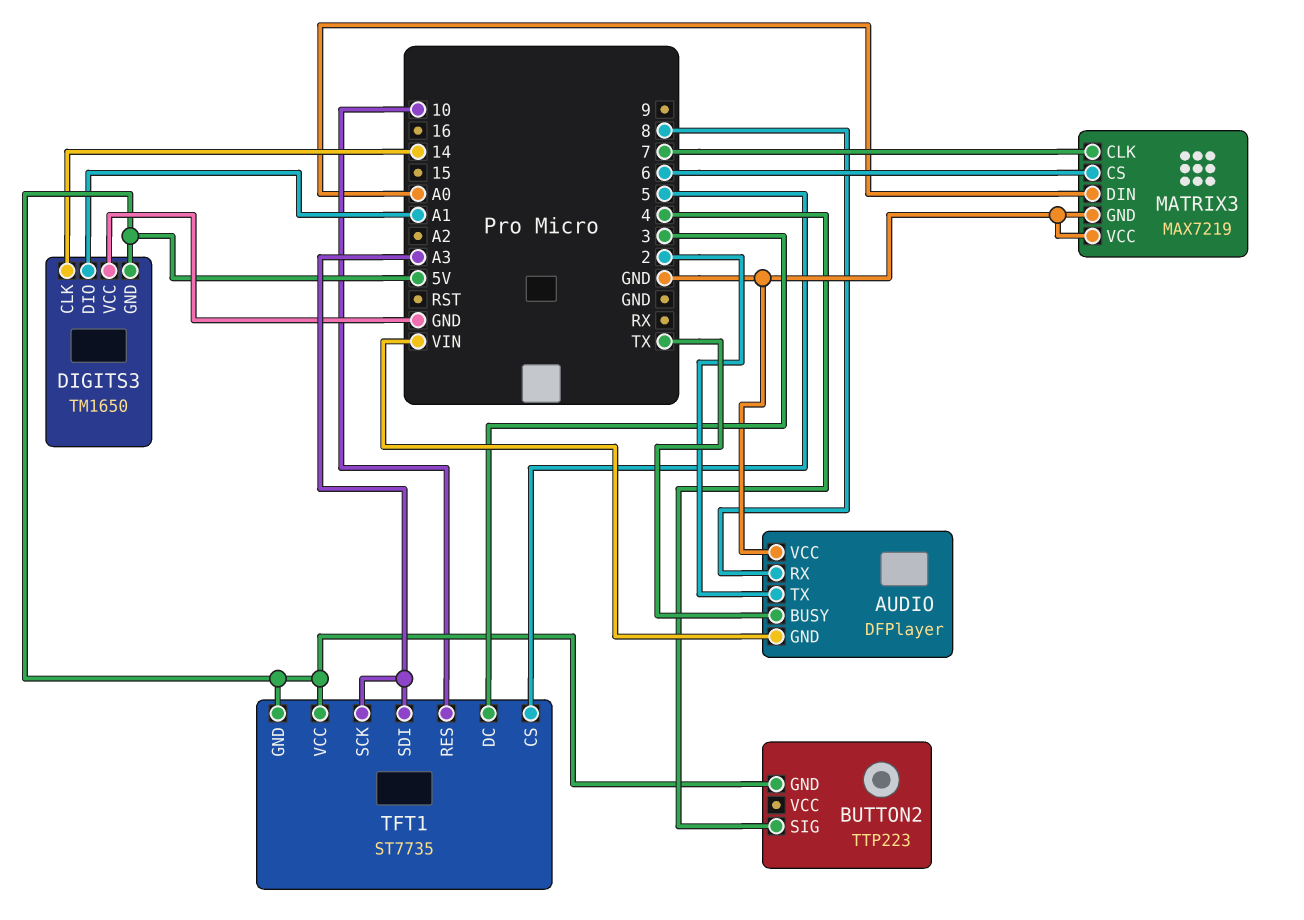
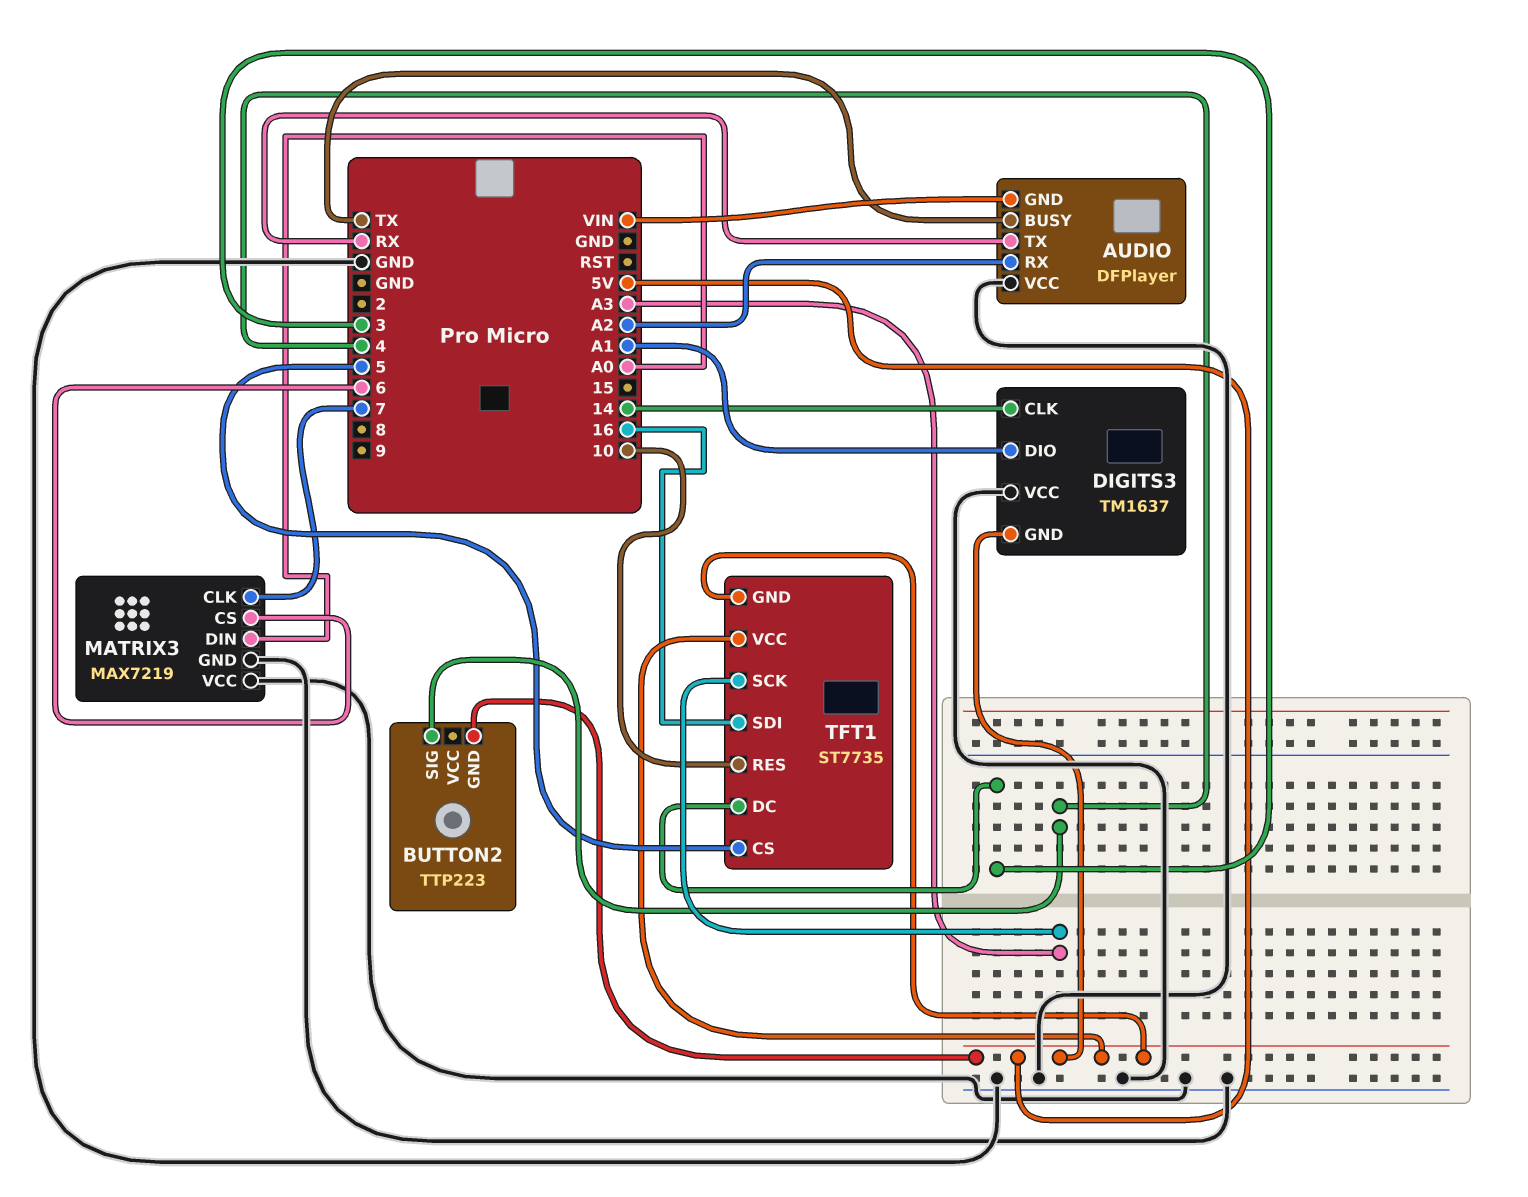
AUDIO pin RX: 8 -> A2
AUDIO pin TX: 2 -> RX
DIGITS3: TM1650 -> TM1637
TFT1 pin SDI: A3 -> 16

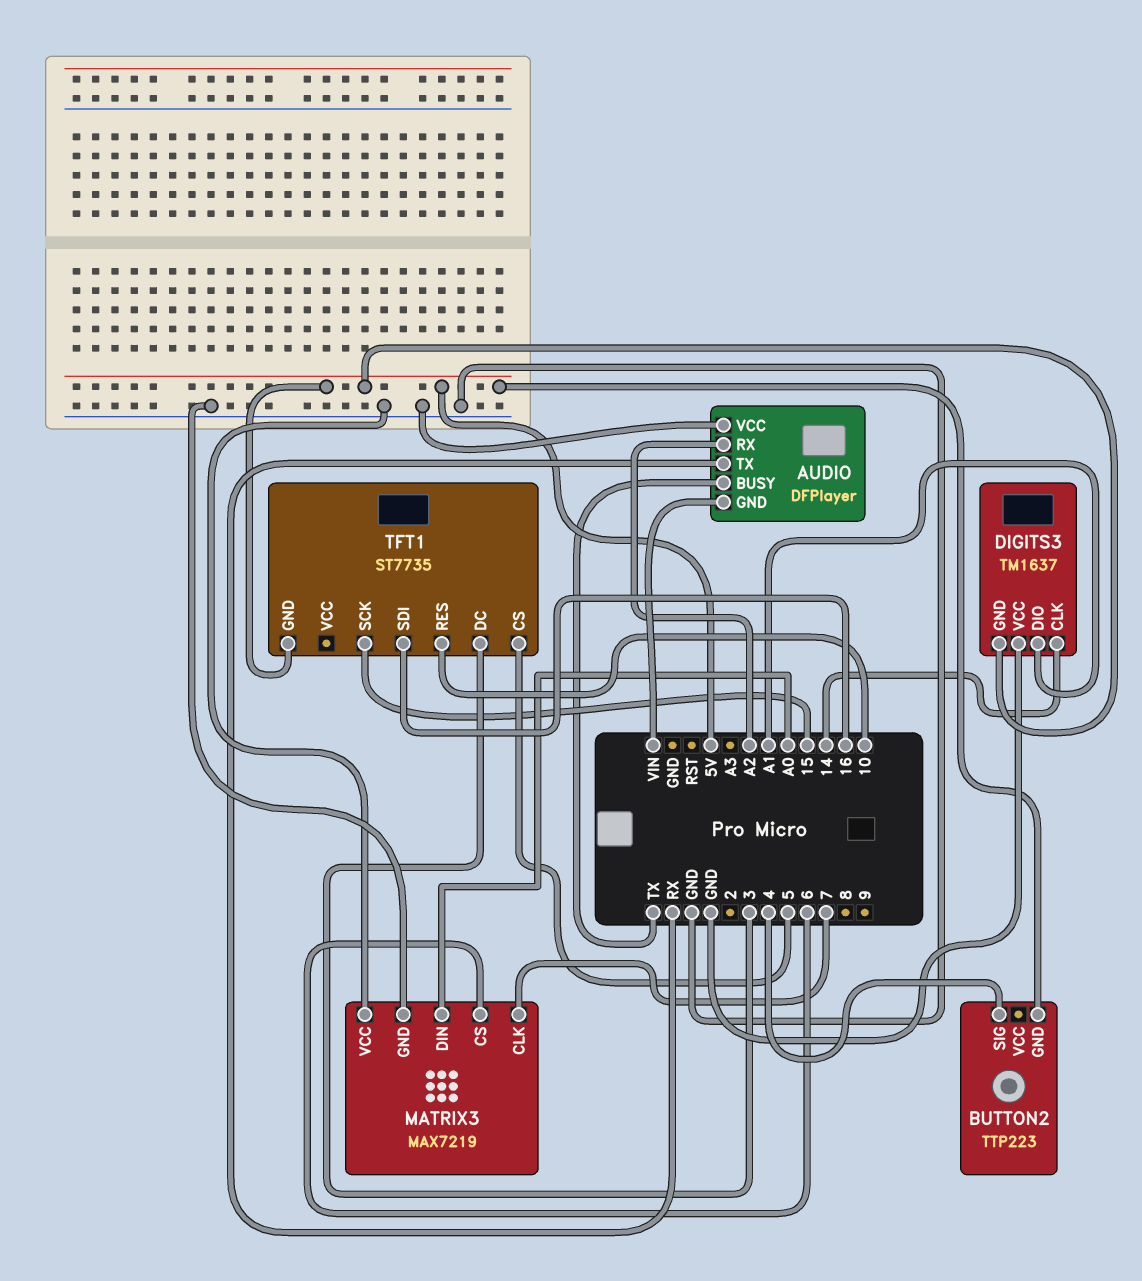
TFT1 pin SCK: A3 -> 15
TFT1 pin VCC: 5V -> none

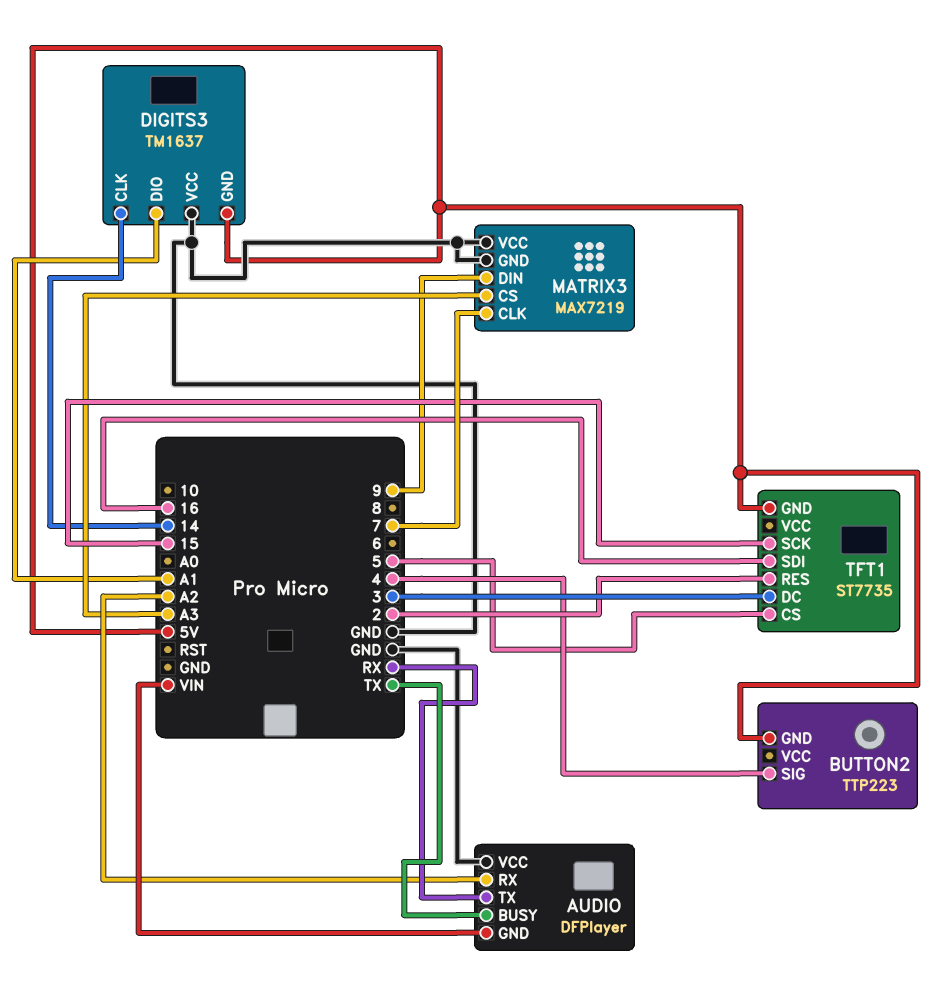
MATRIX3 pin CS: 6 -> A3
MATRIX3 pin DIN: A0 -> 9
TFT1 pin RES: 10 -> 2

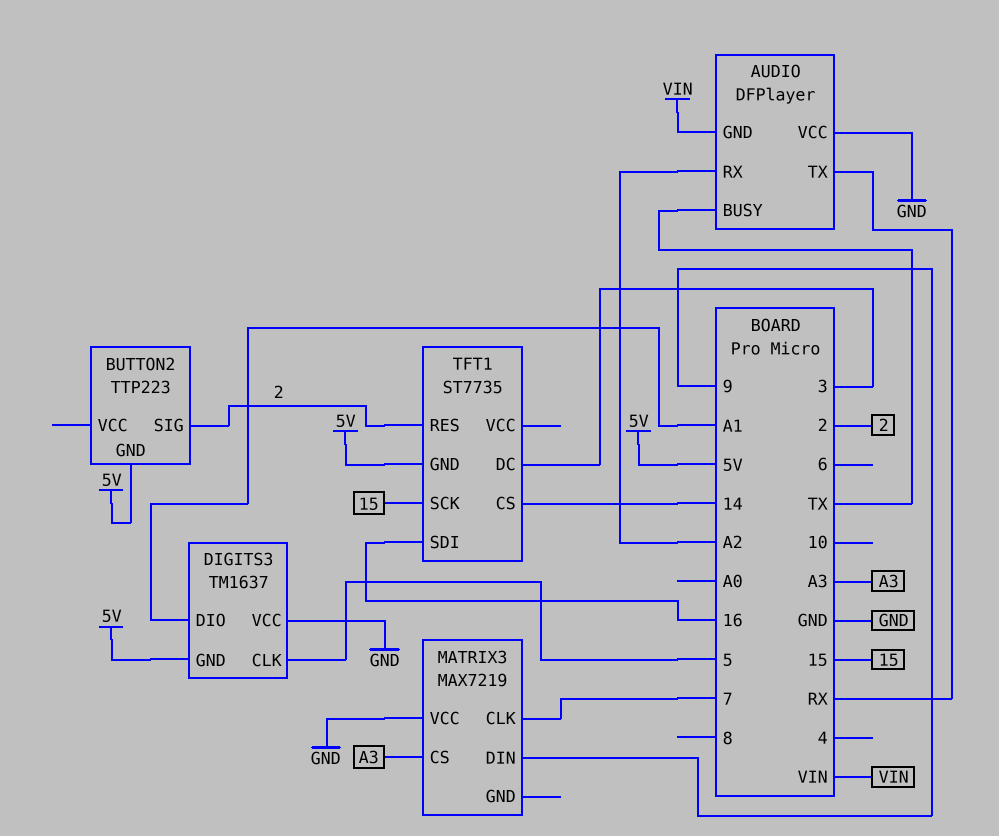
BUTTON2 pin SIG: 4 -> 2
DIGITS3 pin CLK: 14 -> 5
MATRIX3 pin GND: GND -> none
TFT1 pin CS: 5 -> 14

